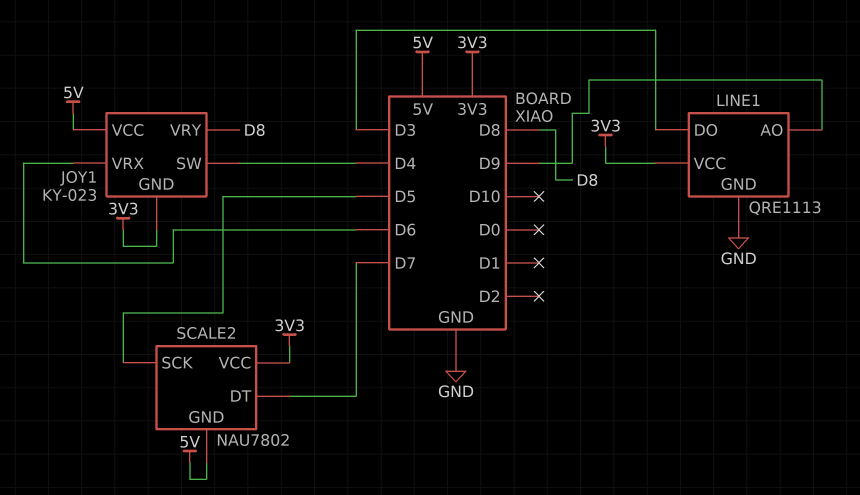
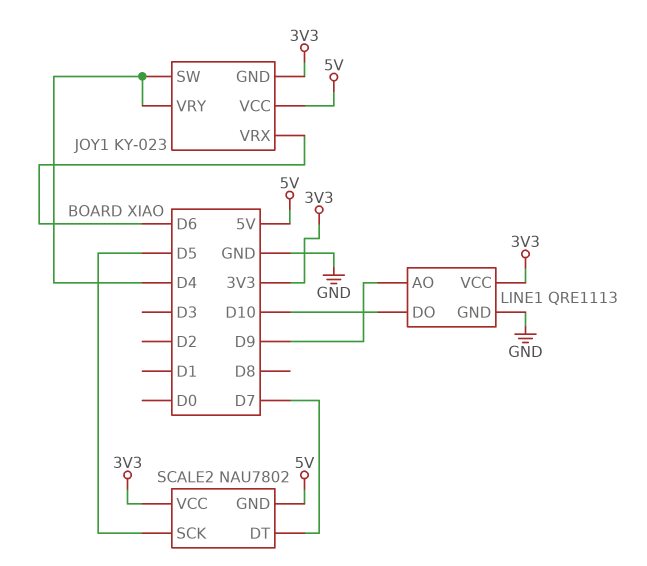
JOY1 pin VRY: D8 -> D4
LINE1 pin DO: D3 -> D10

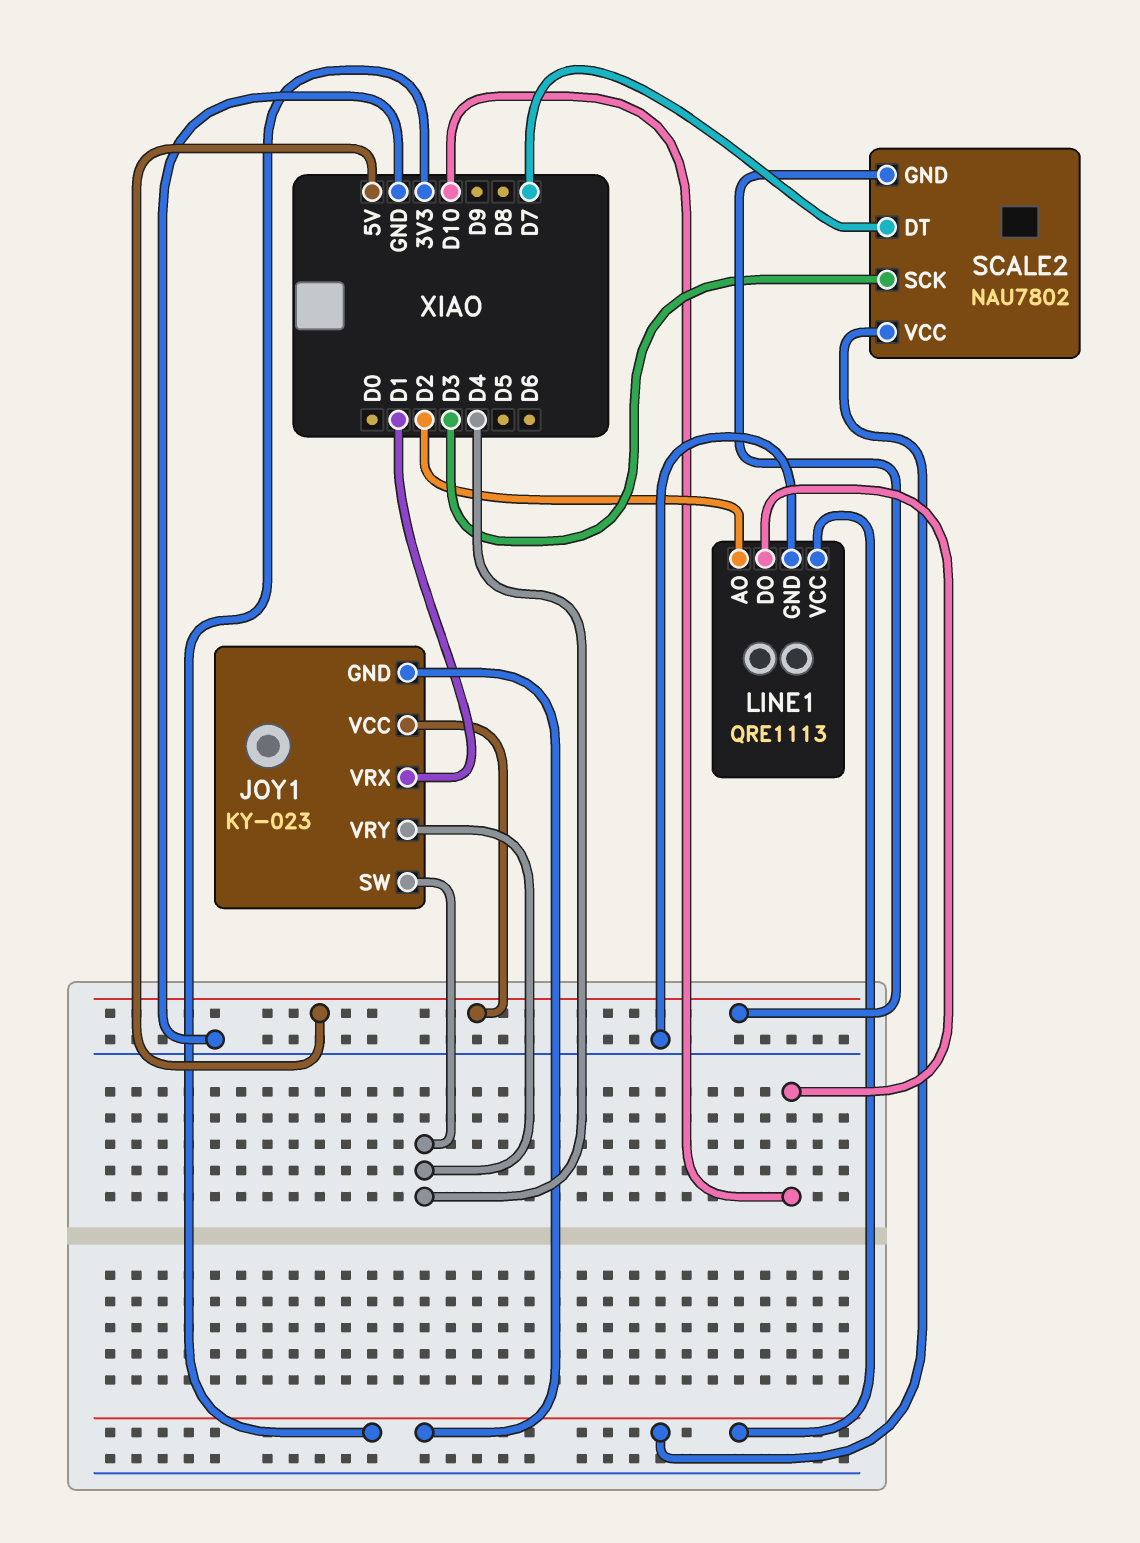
JOY1 pin VRX: D6 -> D1
LINE1 pin AO: D9 -> D2
SCALE2 pin SCK: D5 -> D3

